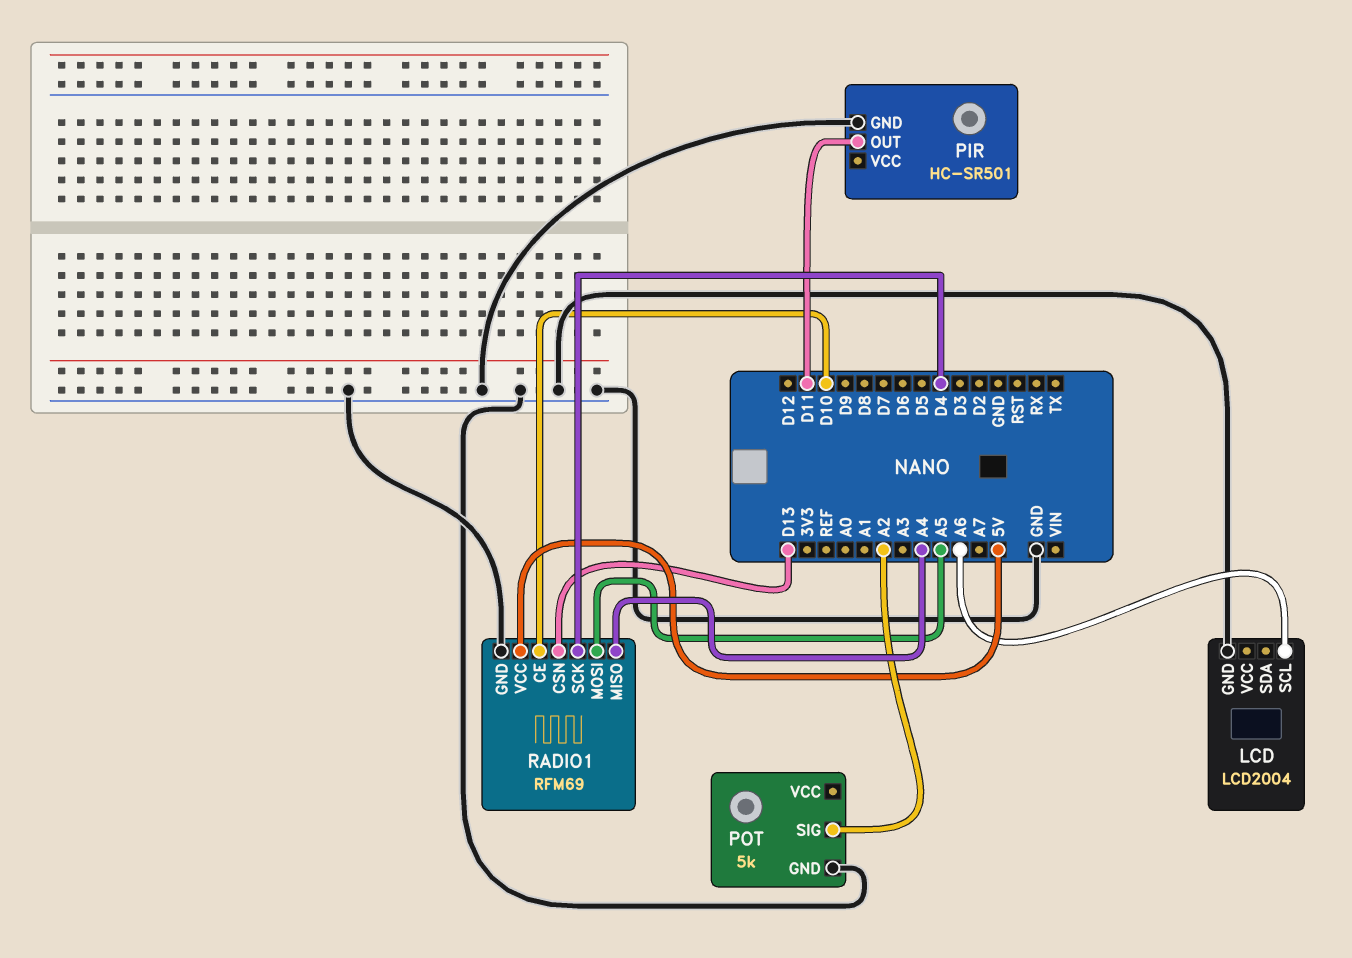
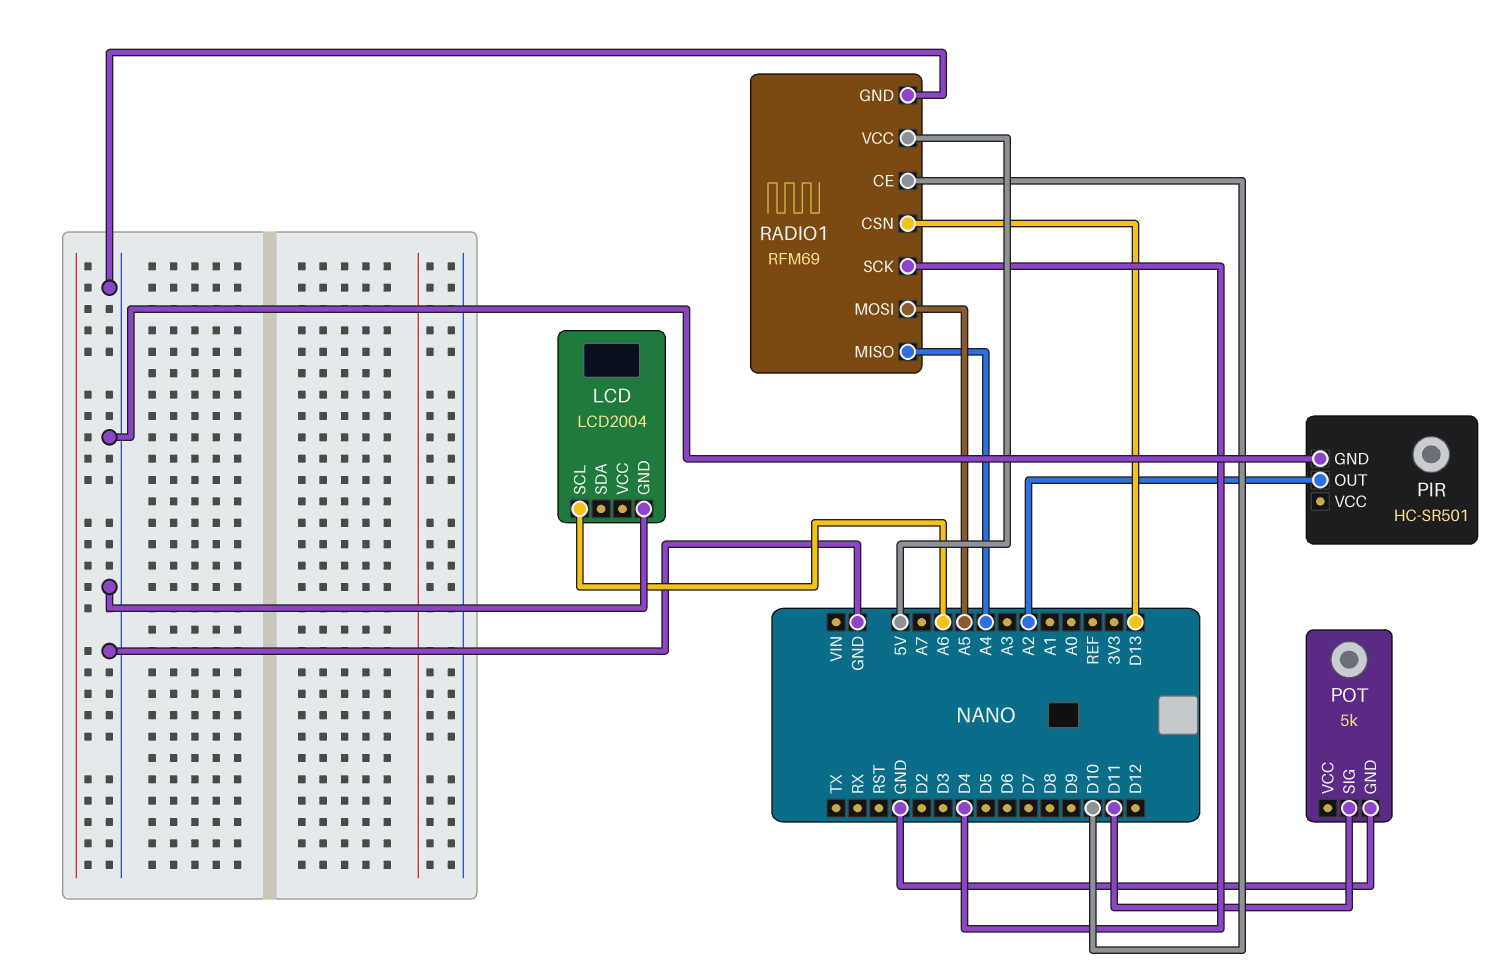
PIR pin OUT: D11 -> A2
POT pin SIG: A2 -> D11

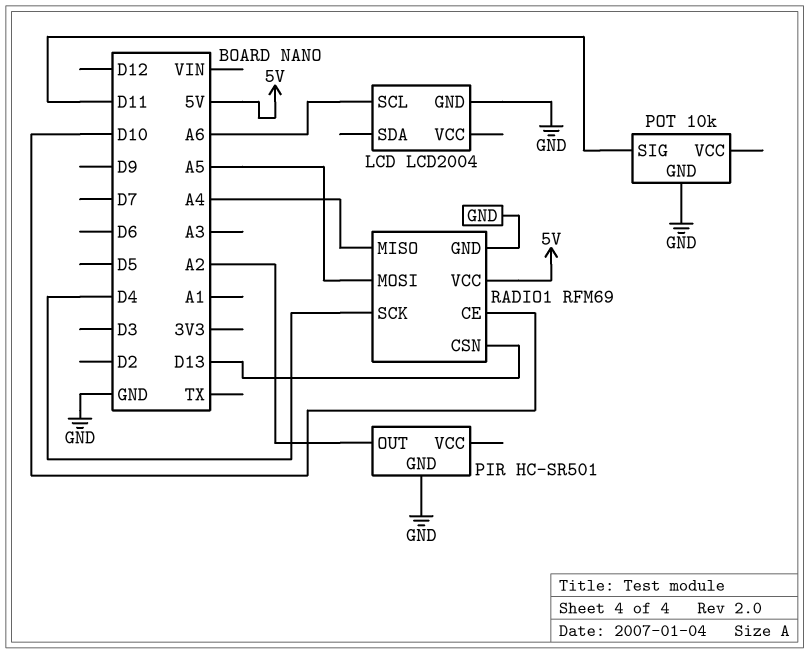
POT: 5k -> 10k

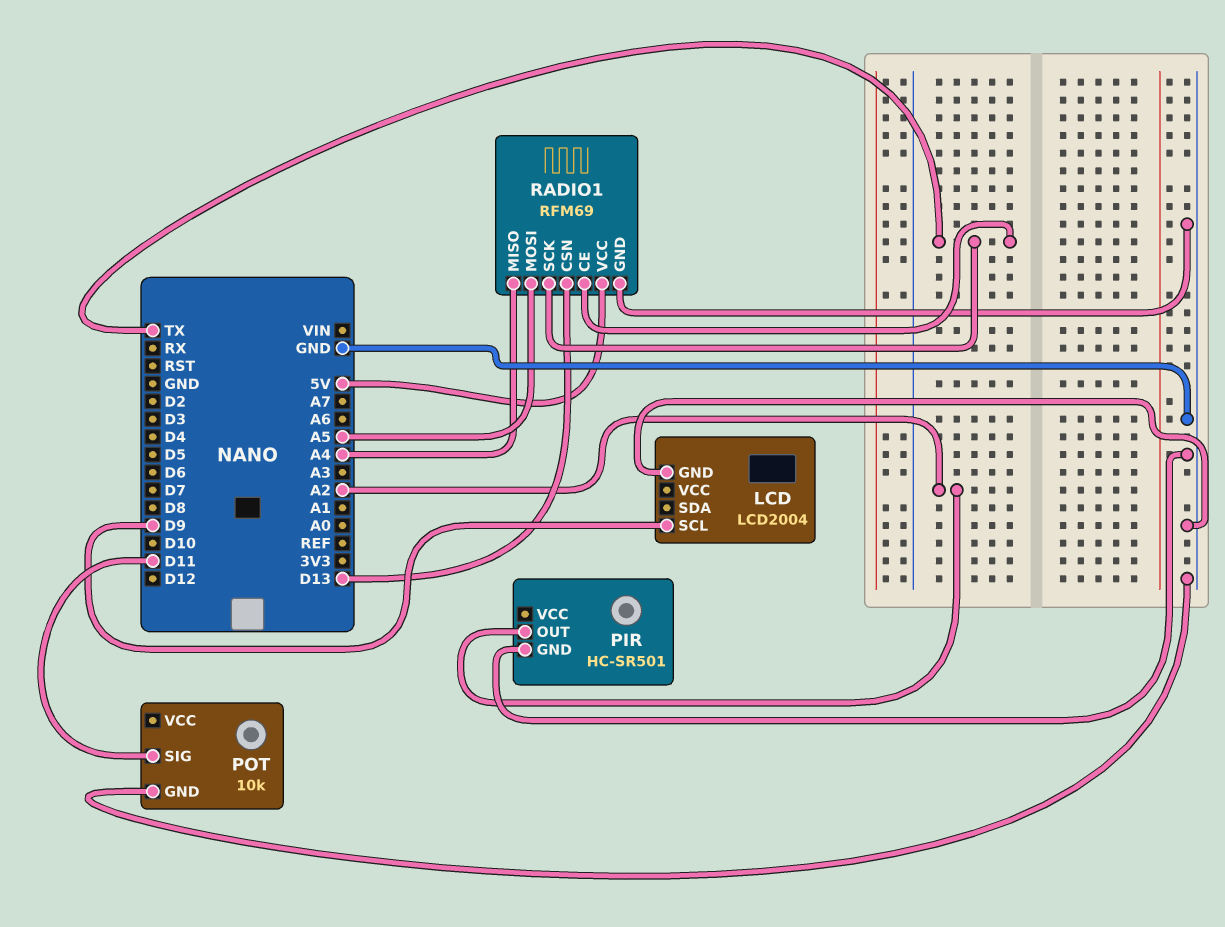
LCD pin SCL: A6 -> D9
RADIO1 pin CE: D10 -> TX
RADIO1 pin SCK: D4 -> TX

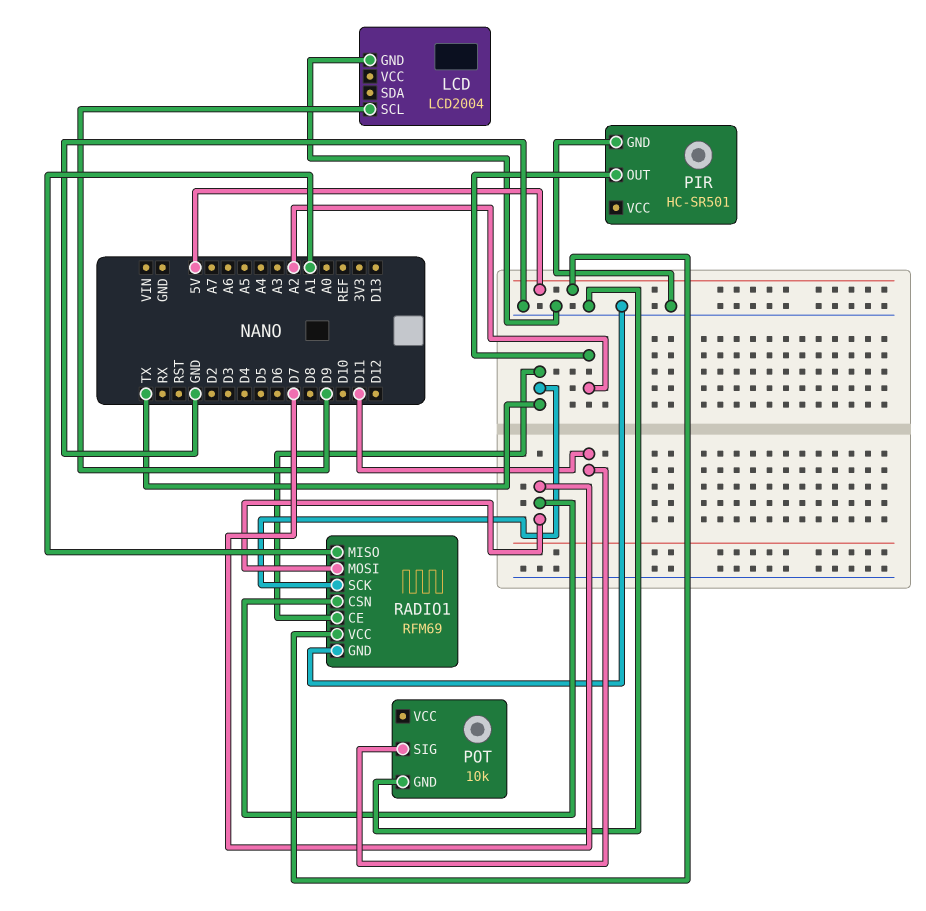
RADIO1 pin CSN: D13 -> D7
RADIO1 pin MISO: A4 -> A1
RADIO1 pin MOSI: A5 -> D7

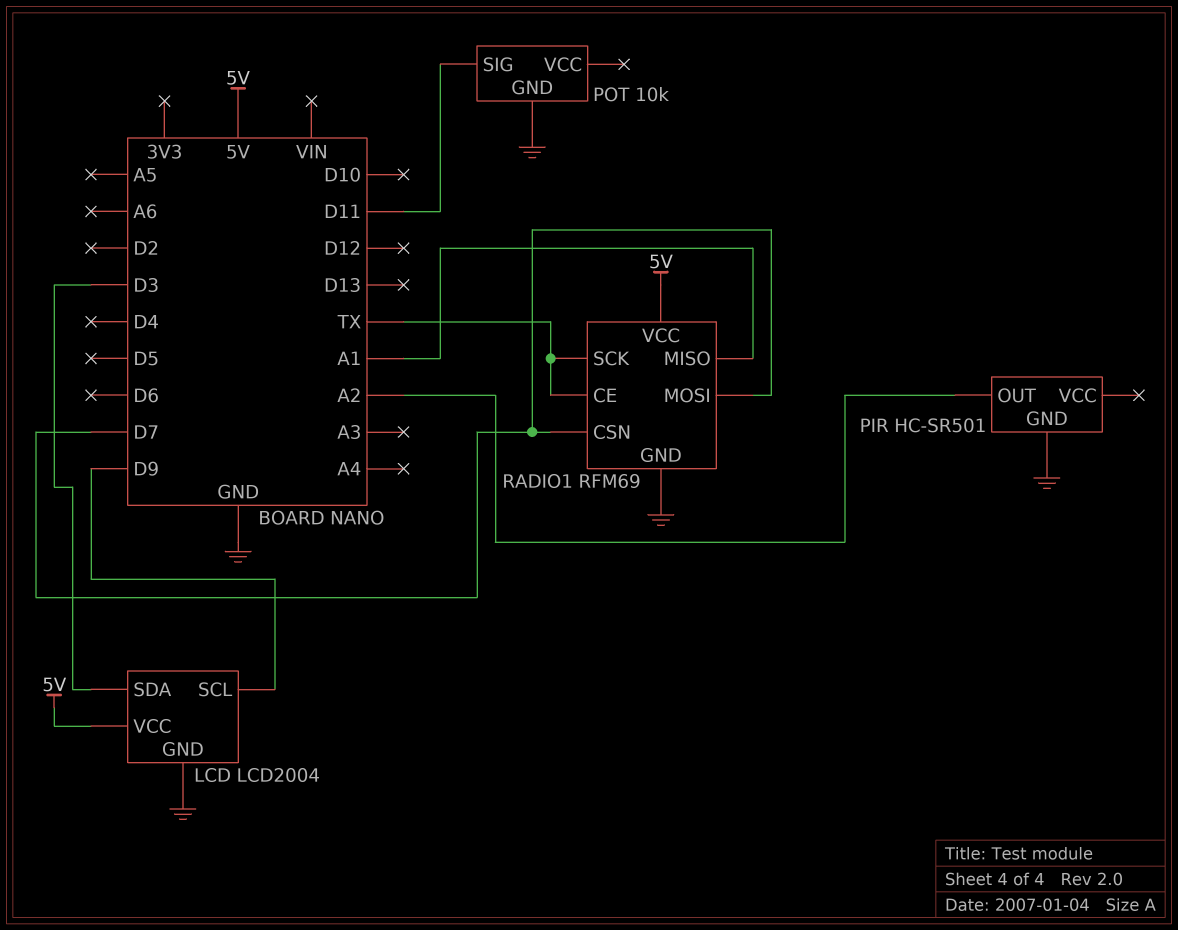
LCD pin SDA: none -> D3
LCD pin VCC: none -> 5V

